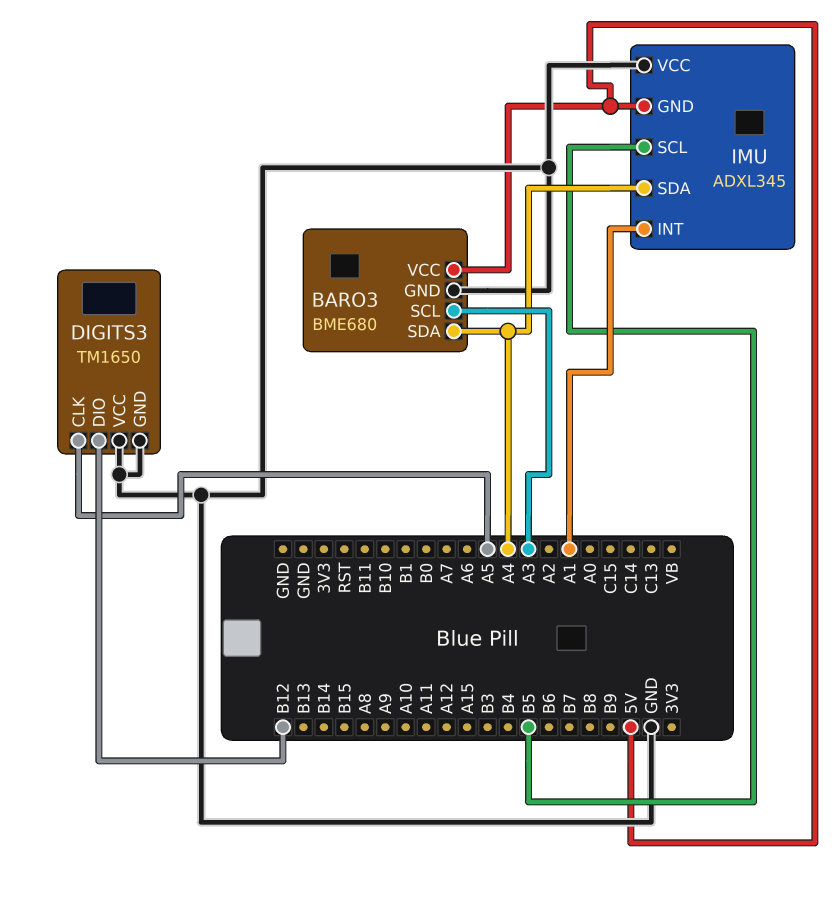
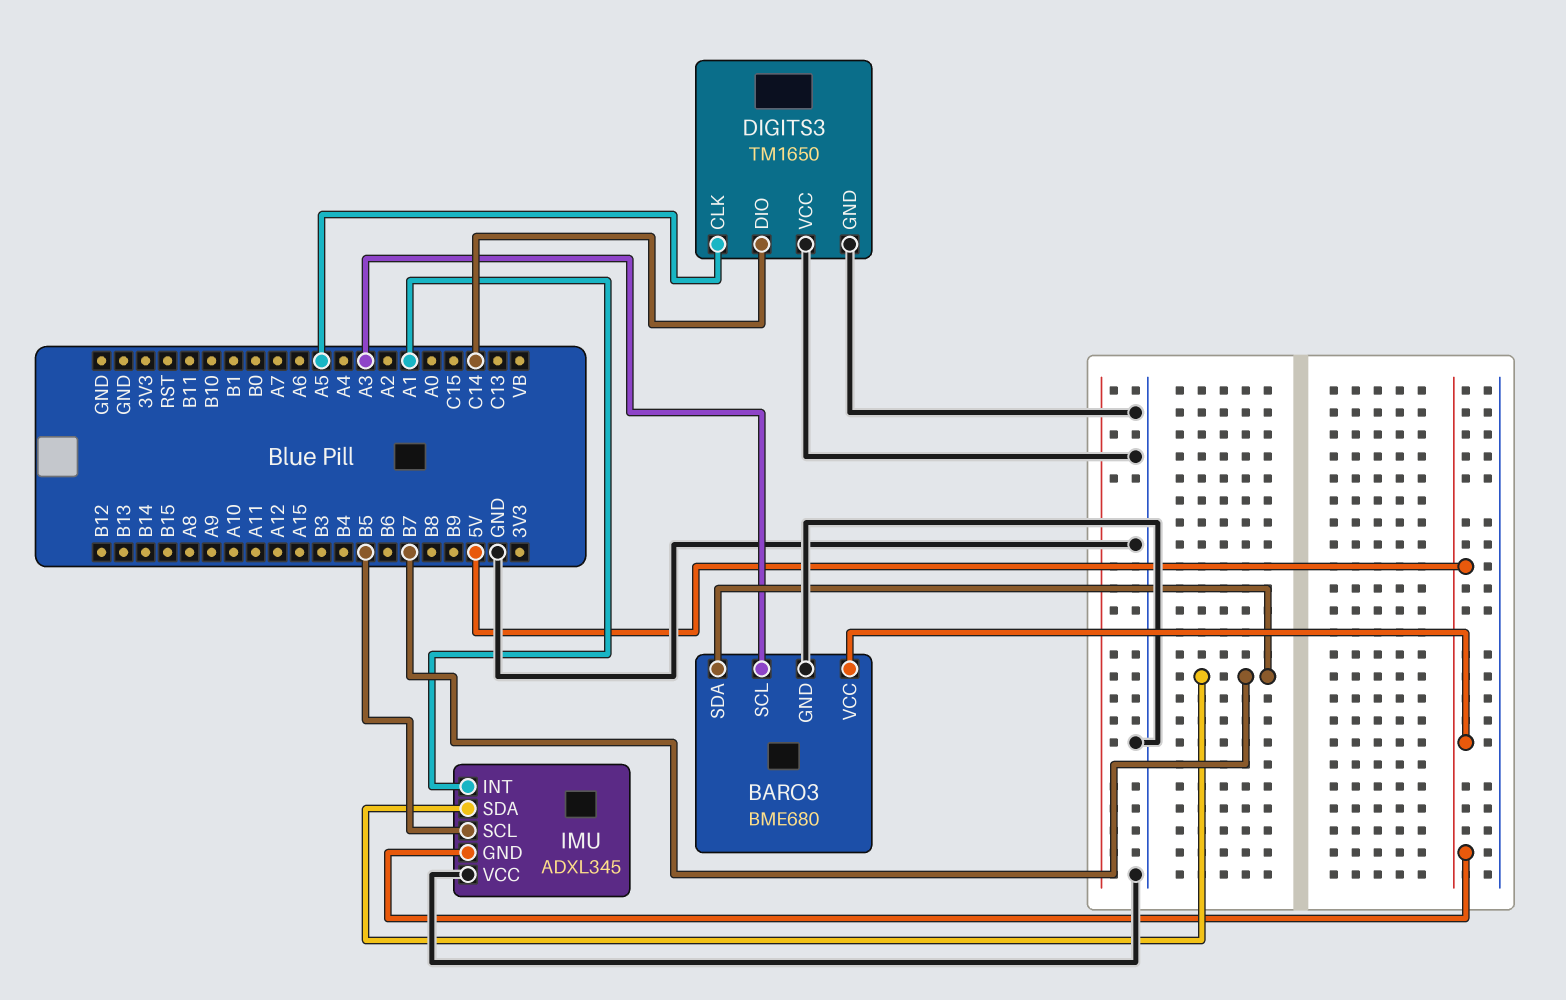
BARO3 pin SDA: A4 -> B7
DIGITS3 pin DIO: B12 -> C14
IMU pin SDA: A4 -> B7

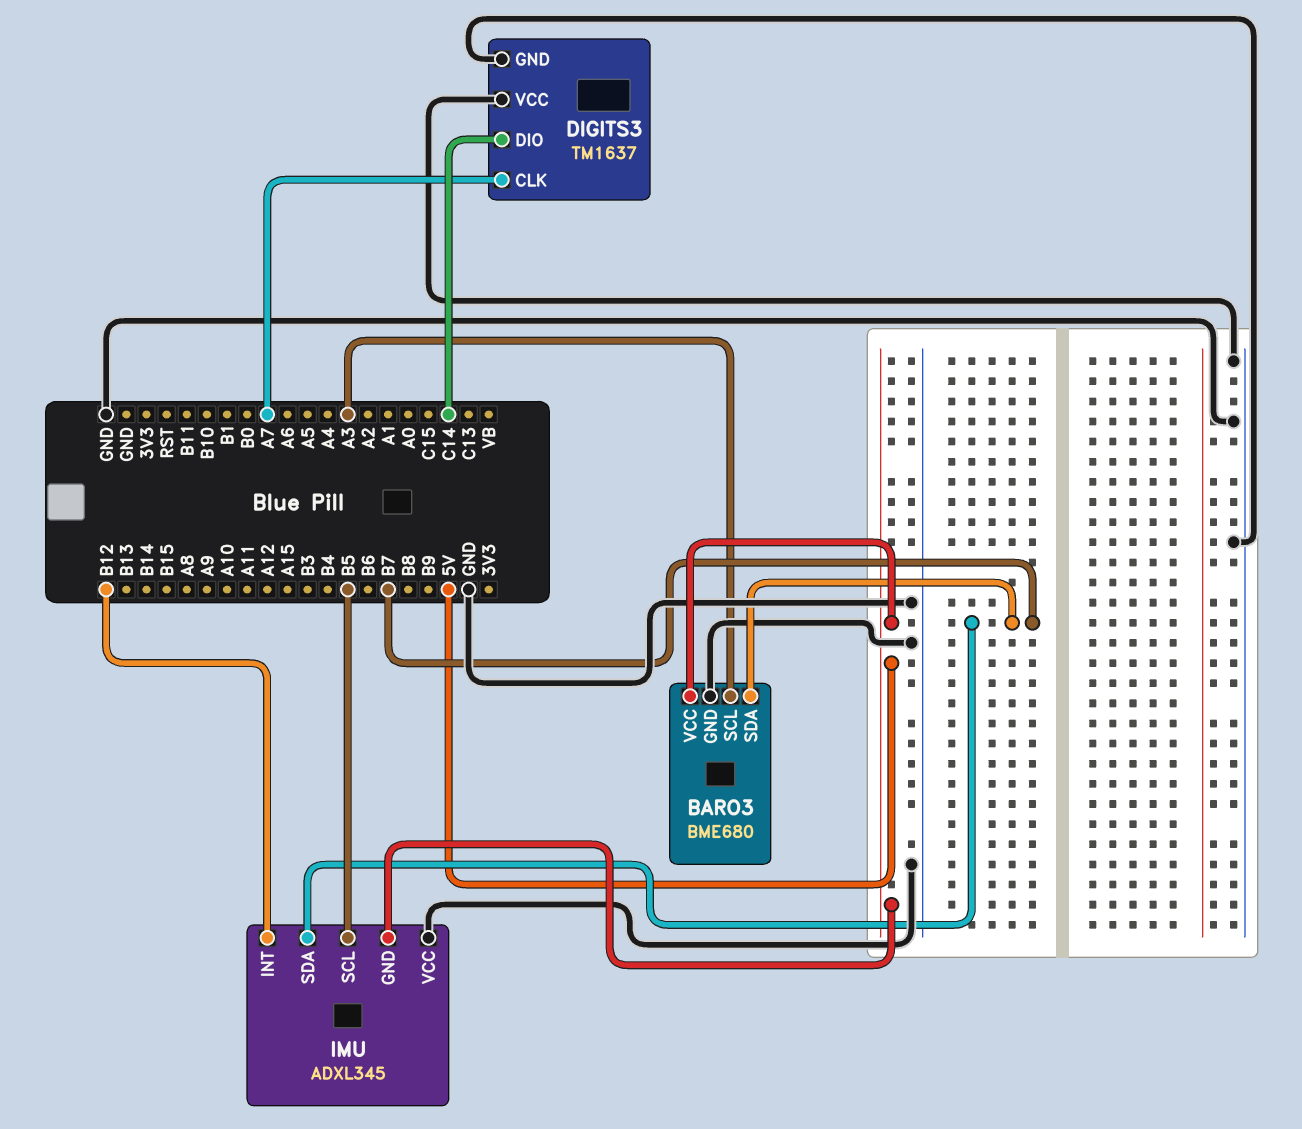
DIGITS3: TM1650 -> TM1637
DIGITS3 pin CLK: A5 -> A7
IMU pin INT: A1 -> B12

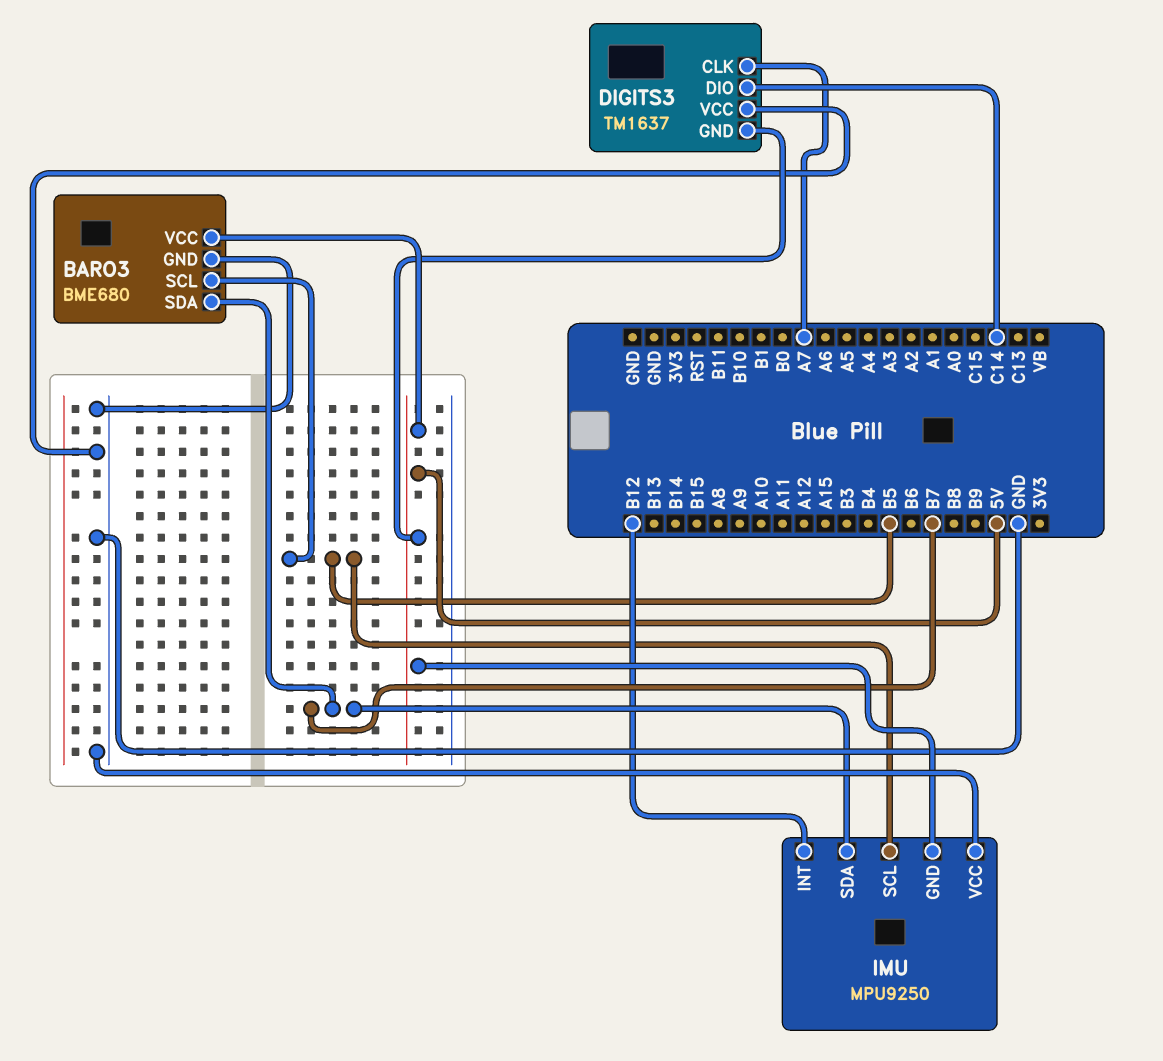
BARO3 pin SCL: A3 -> B5
DIGITS3 pin GND: GND -> 5V
IMU: ADXL345 -> MPU9250

